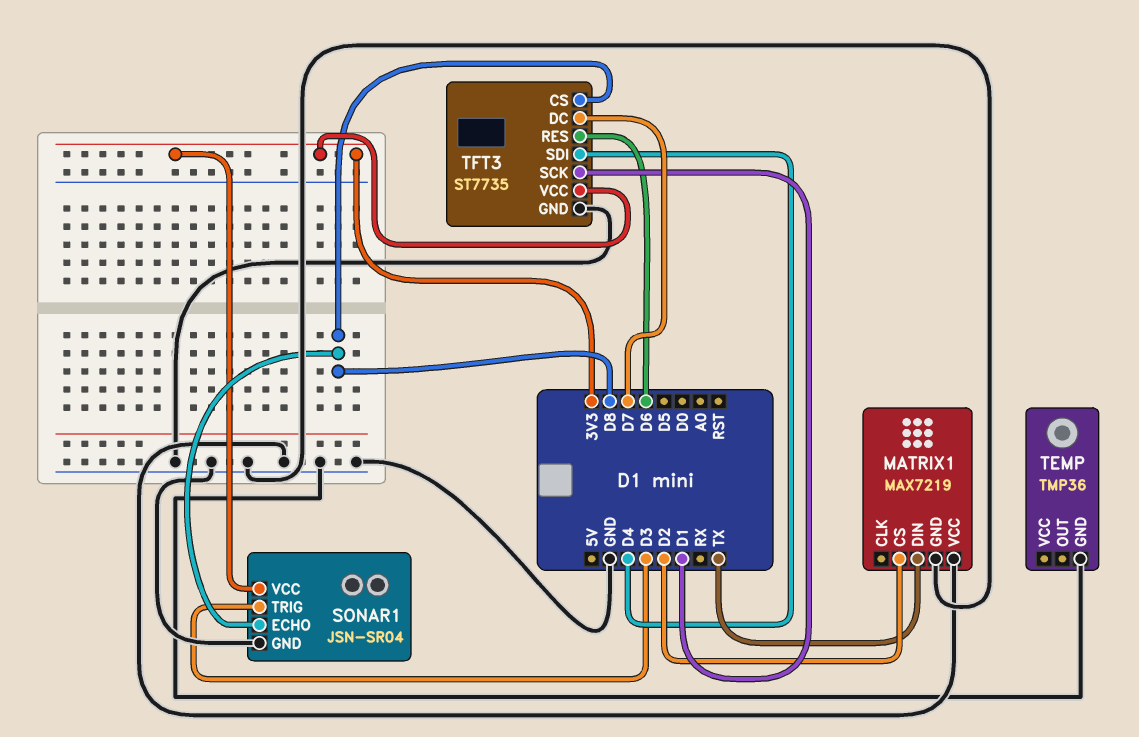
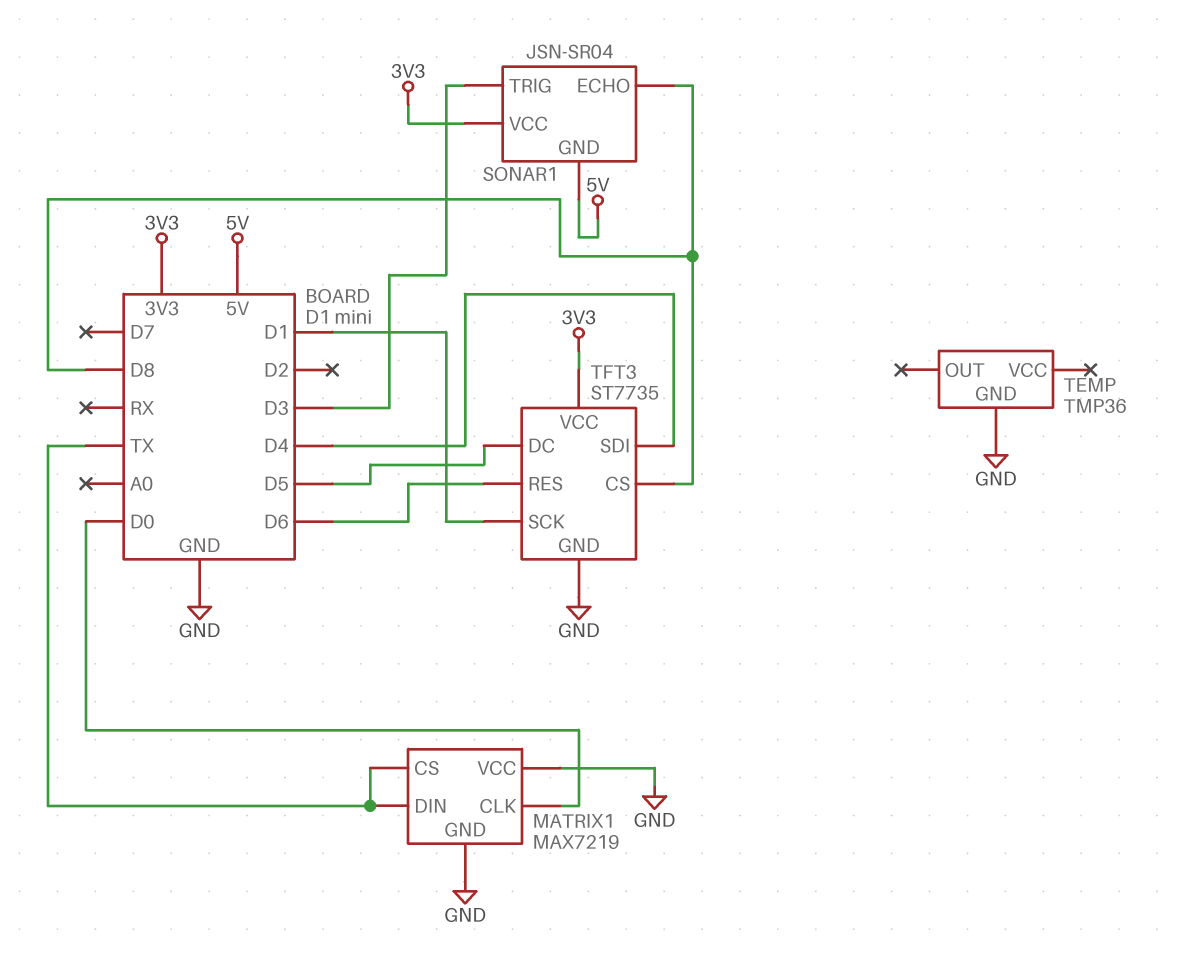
MATRIX1 pin CLK: none -> D0
MATRIX1 pin CS: D2 -> TX
SONAR1 pin GND: GND -> 5V
TFT3 pin DC: D7 -> D5

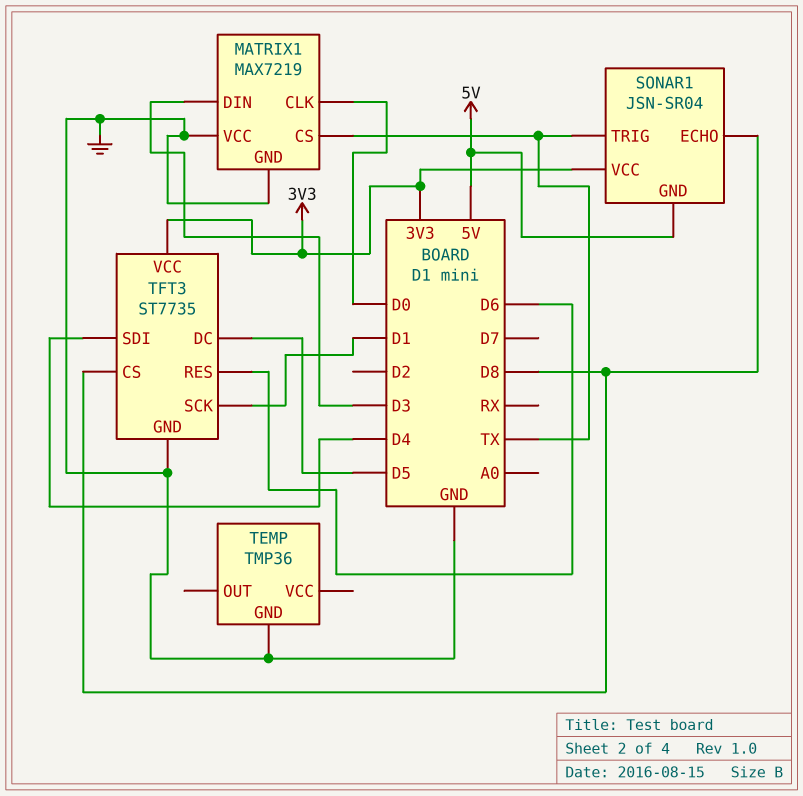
MATRIX1 pin DIN: TX -> D3
SONAR1 pin TRIG: D3 -> TX

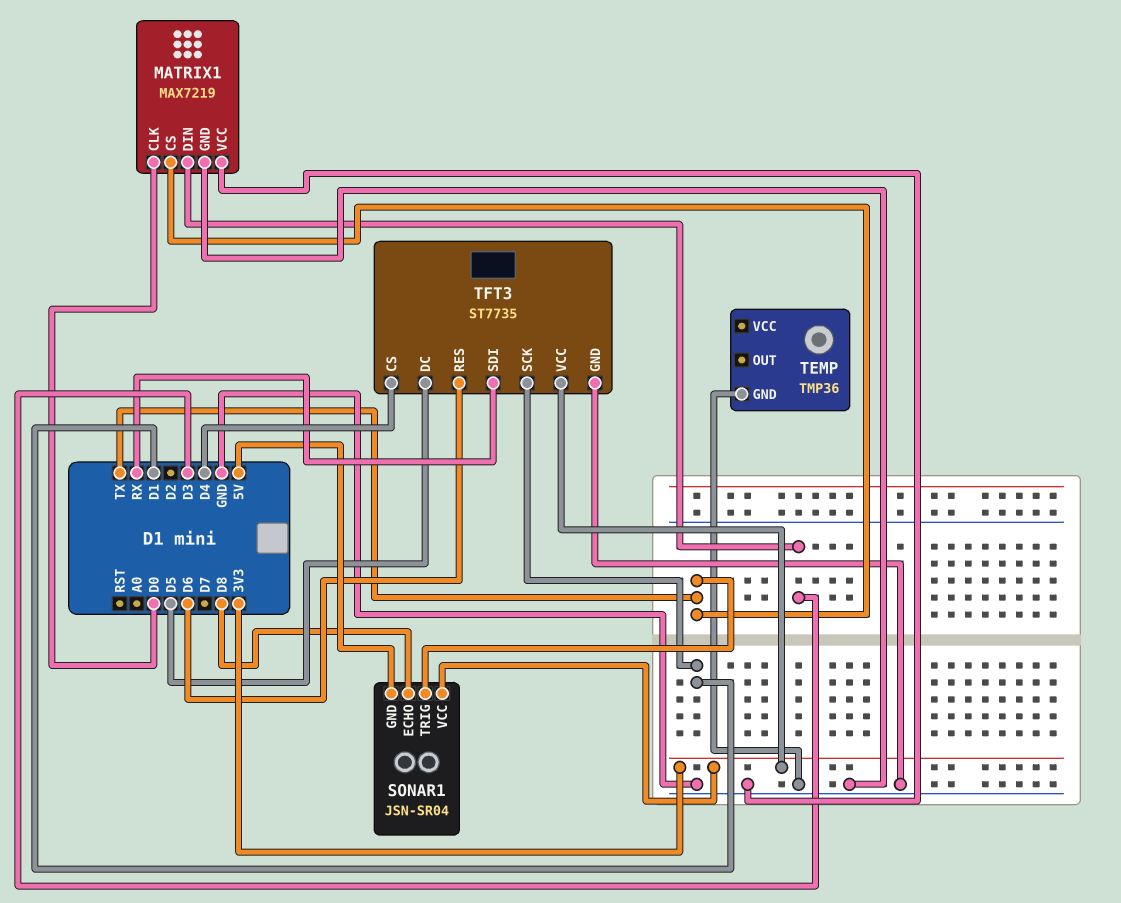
TFT3 pin CS: D8 -> D4
TFT3 pin SDI: D4 -> RX

